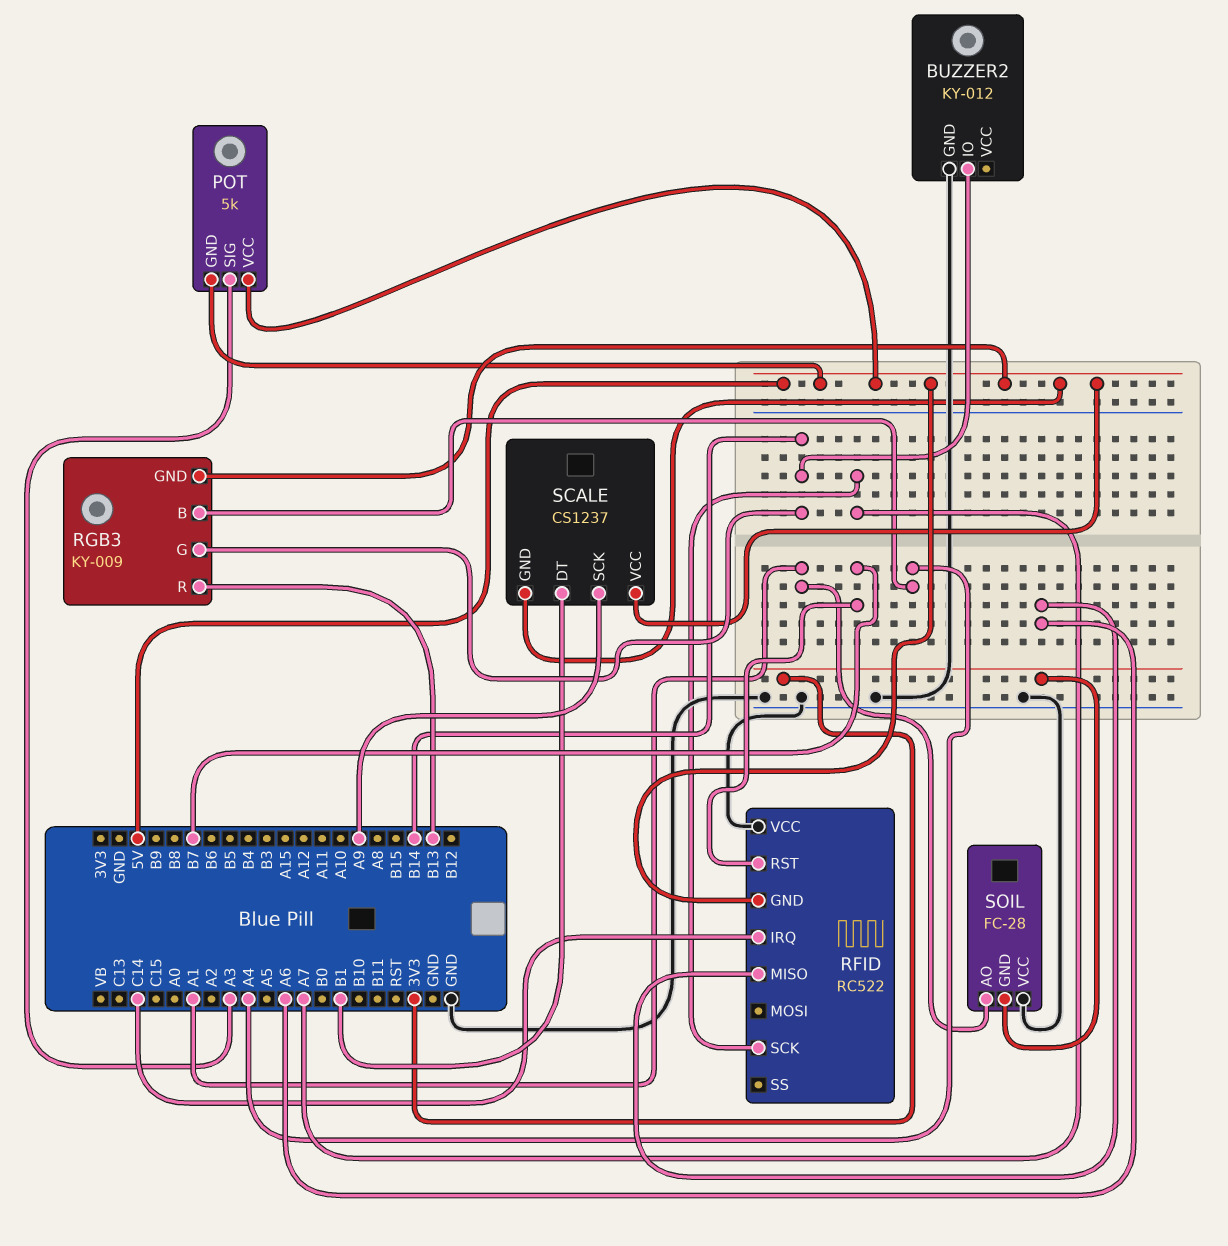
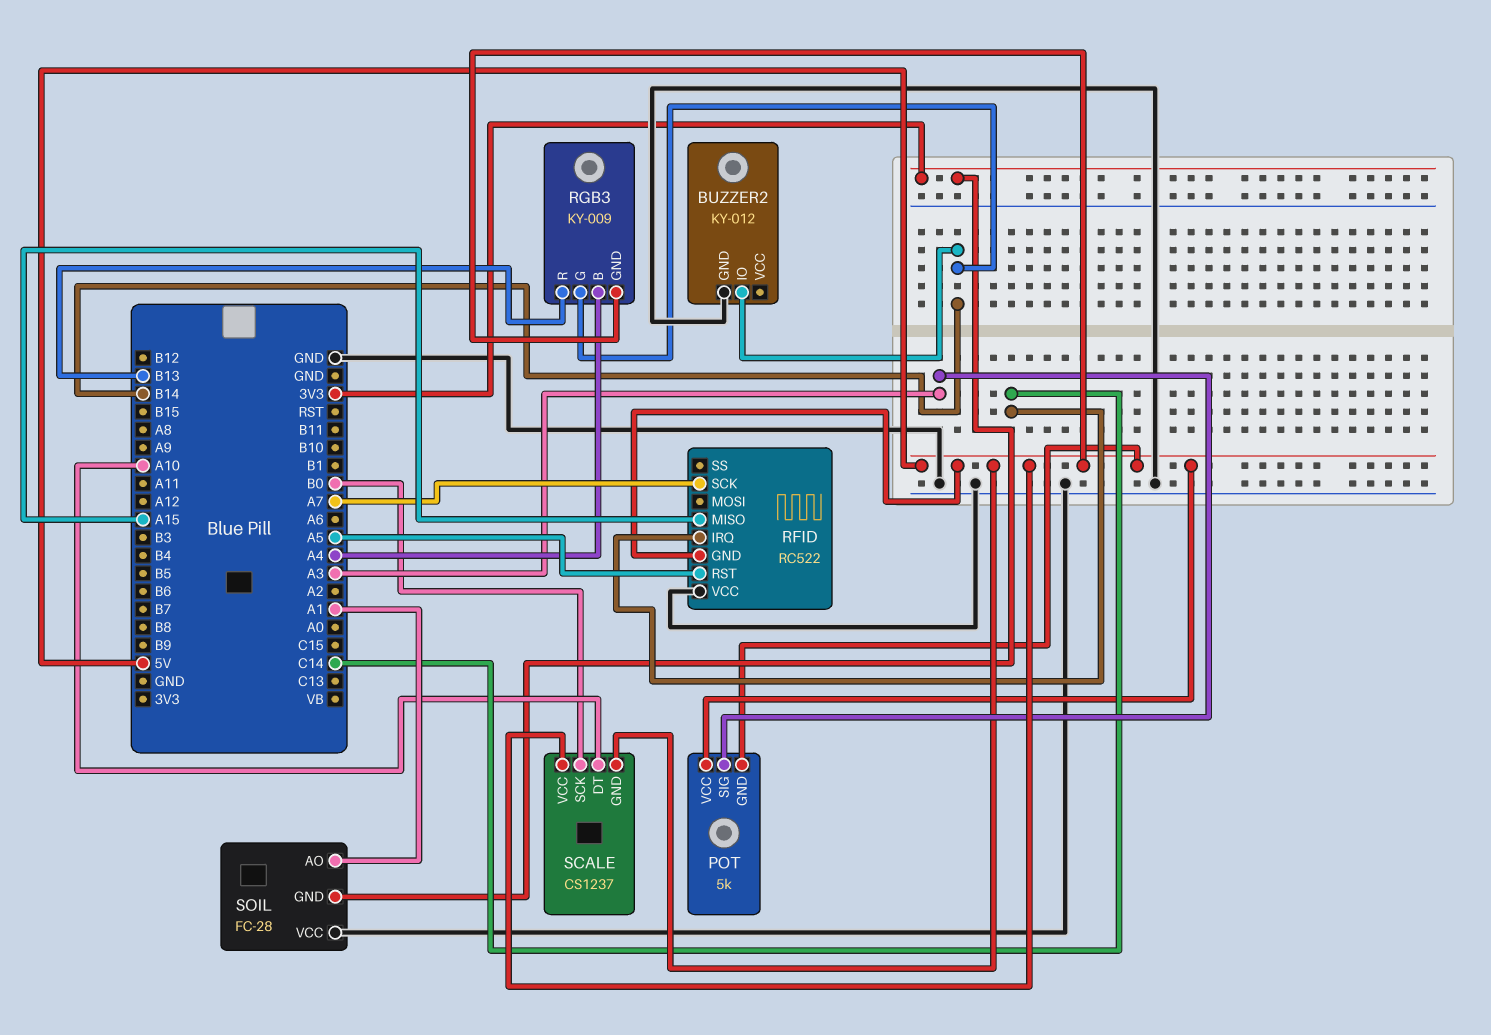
RFID pin MISO: A6 -> A15
RFID pin RST: B7 -> A5
SCALE pin DT: B1 -> A10
SCALE pin SCK: A9 -> B0

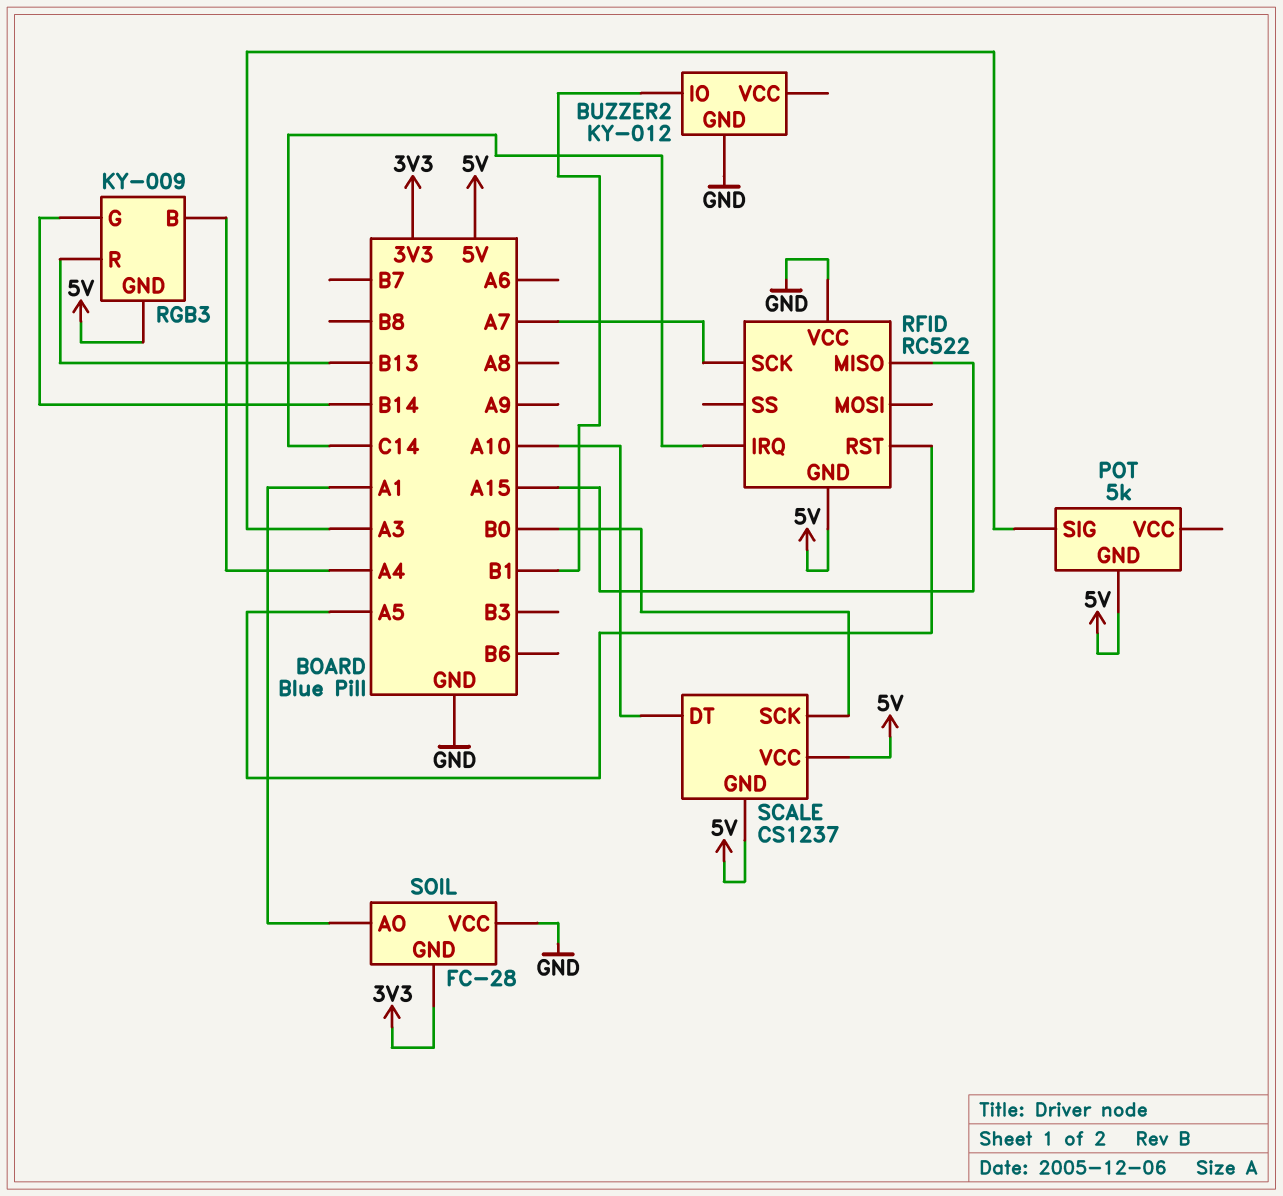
BUZZER2 pin IO: B14 -> B1
POT pin VCC: 5V -> none

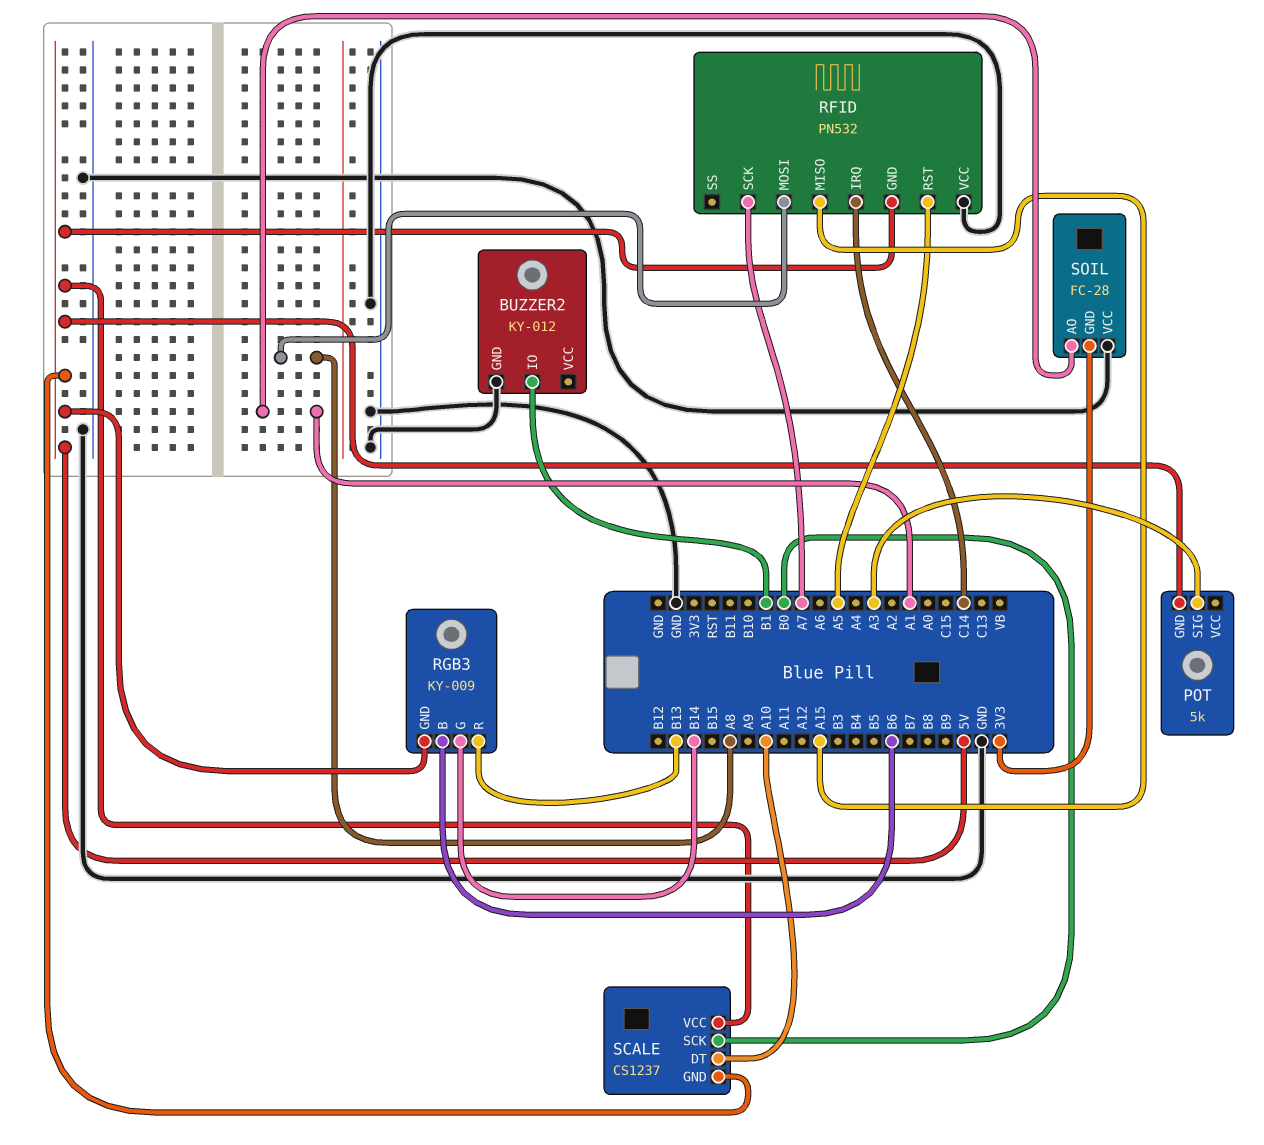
RFID: RC522 -> PN532
RFID pin MOSI: none -> A8
RGB3 pin B: A4 -> B6

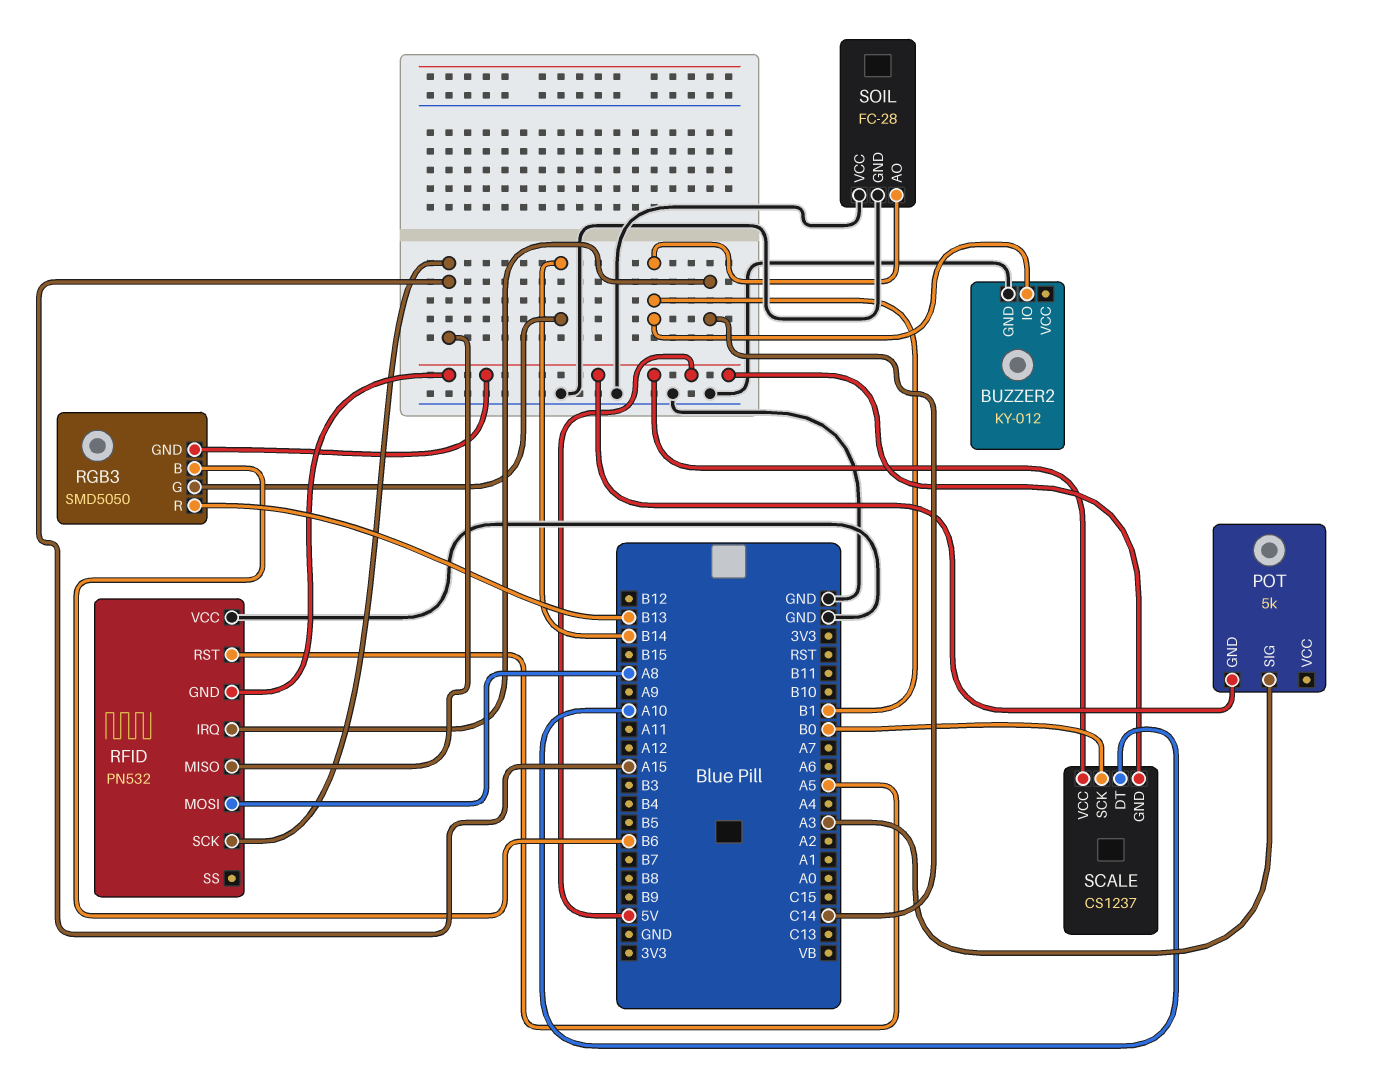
RFID pin SCK: A7 -> A15
RGB3: KY-009 -> SMD5050
SOIL pin AO: A1 -> B1
SOIL pin GND: 3V3 -> GND

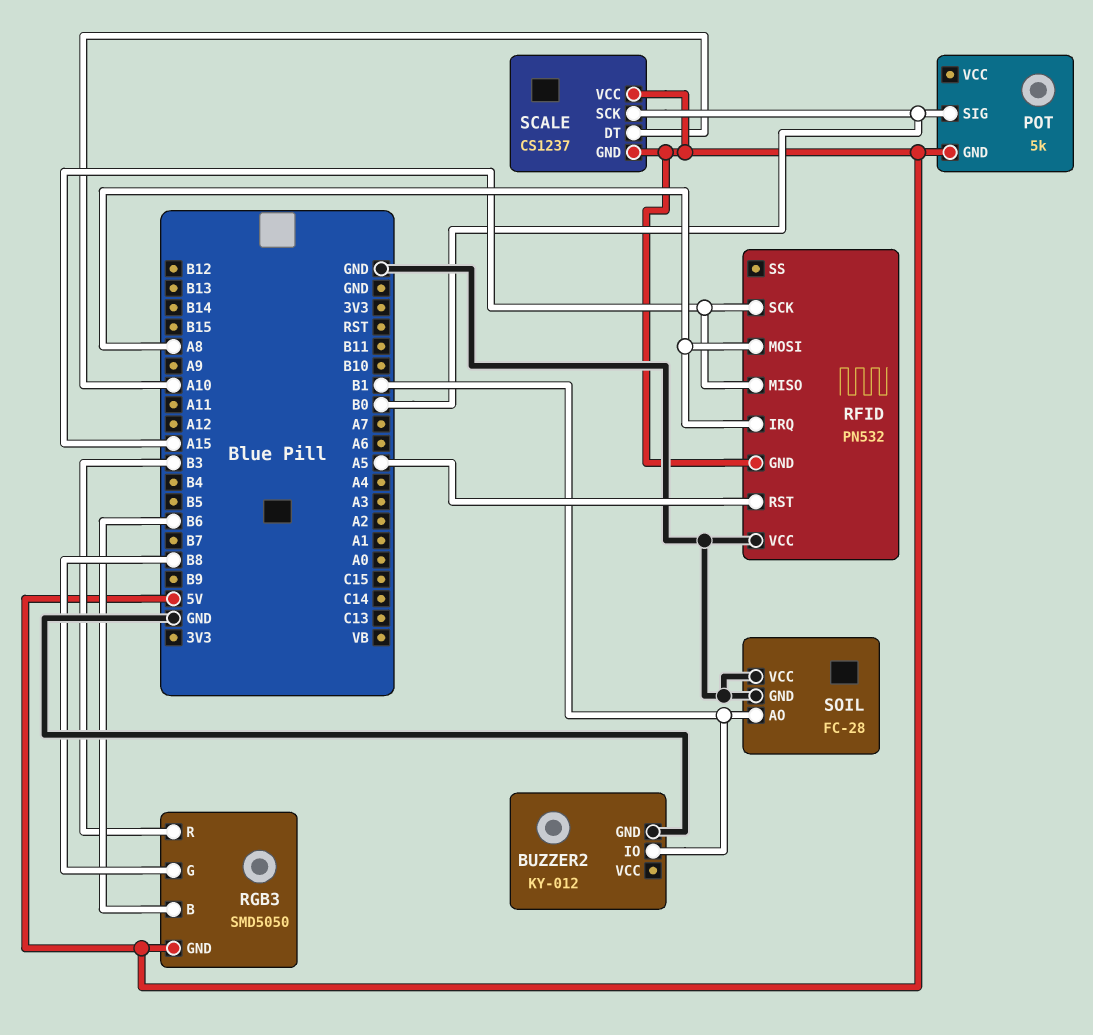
POT pin SIG: A3 -> B0
RFID pin IRQ: C14 -> A8
RGB3 pin G: B14 -> B8
RGB3 pin R: B13 -> B3

